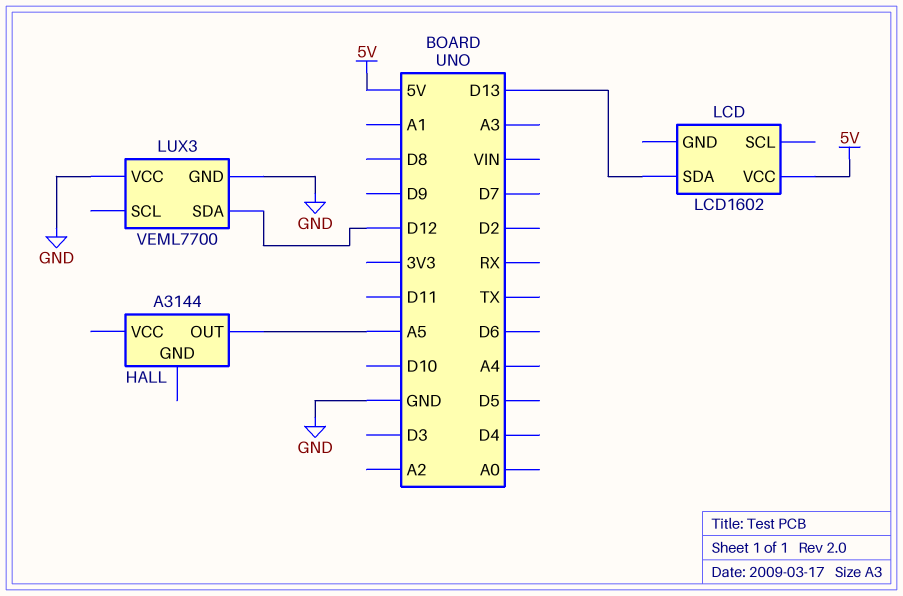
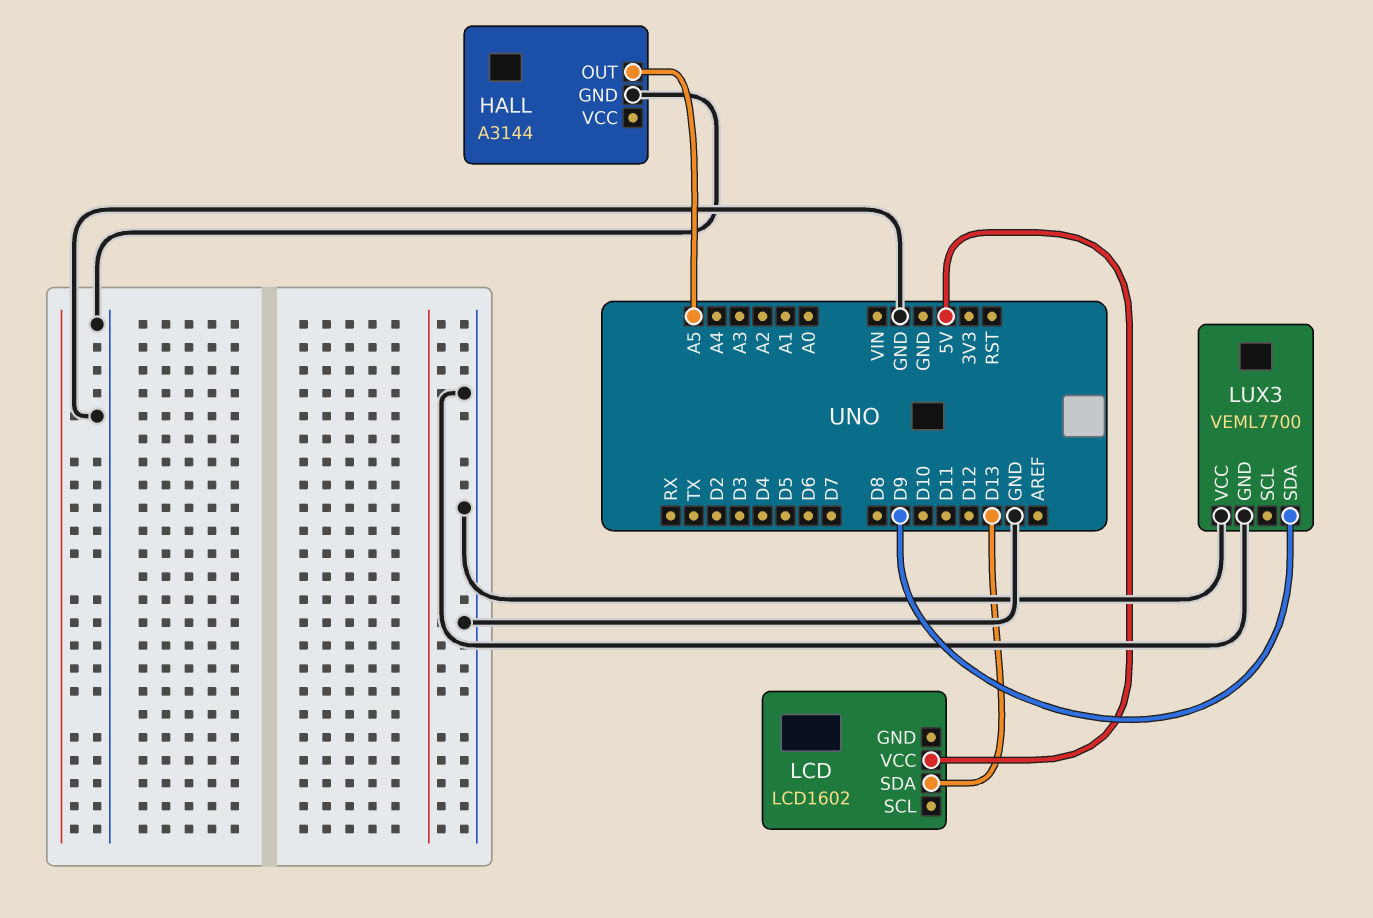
HALL pin GND: none -> GND
LUX3 pin SDA: D12 -> D9

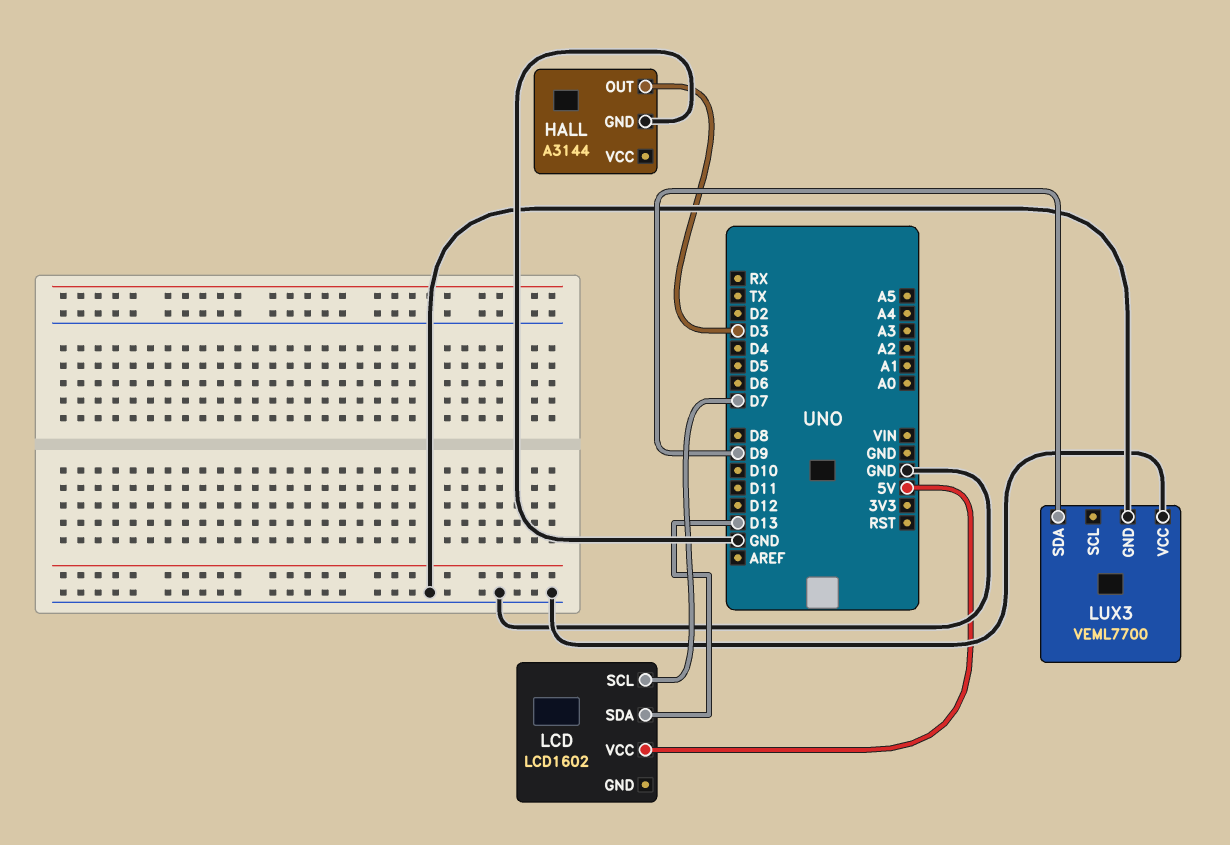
HALL pin OUT: A5 -> D3
LCD pin SCL: none -> D7

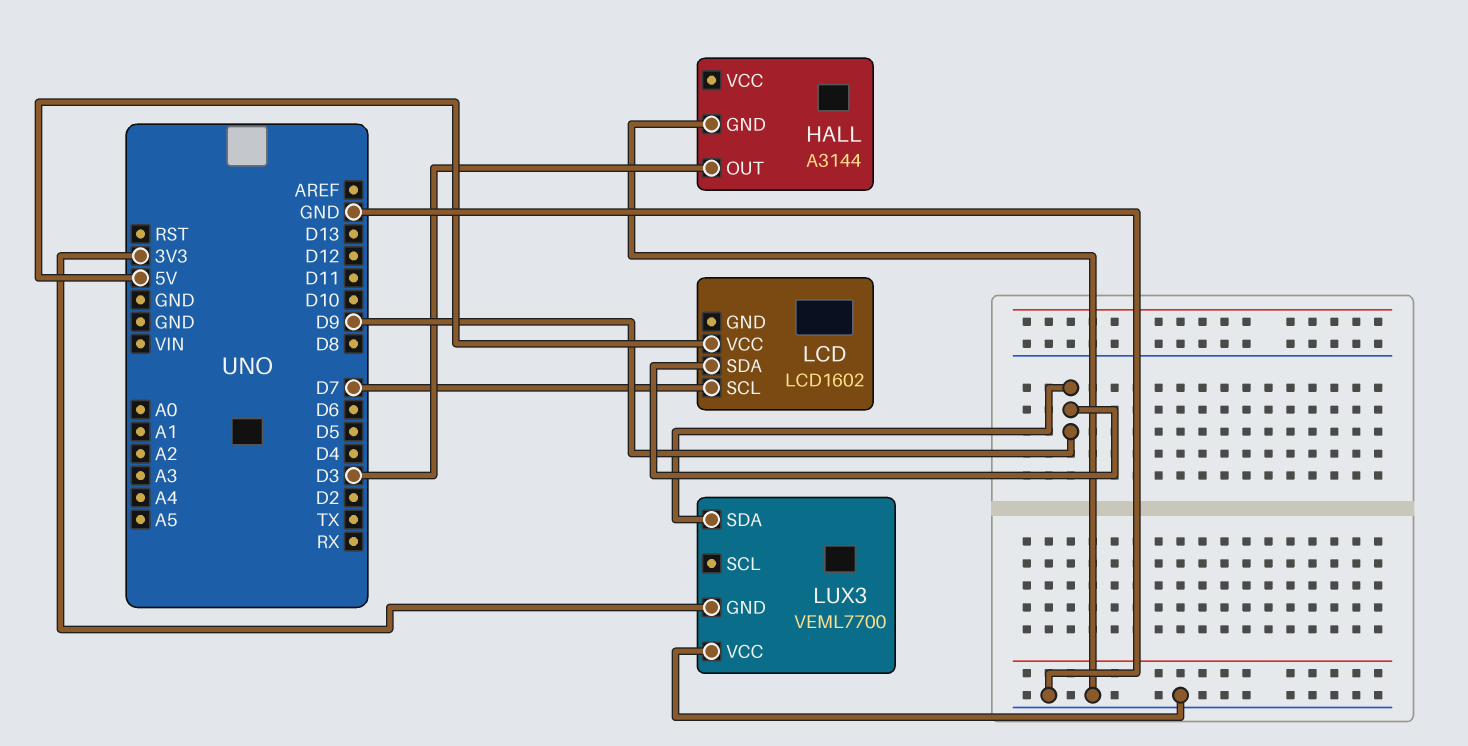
LCD pin SDA: D13 -> D9
LUX3 pin GND: GND -> 3V3

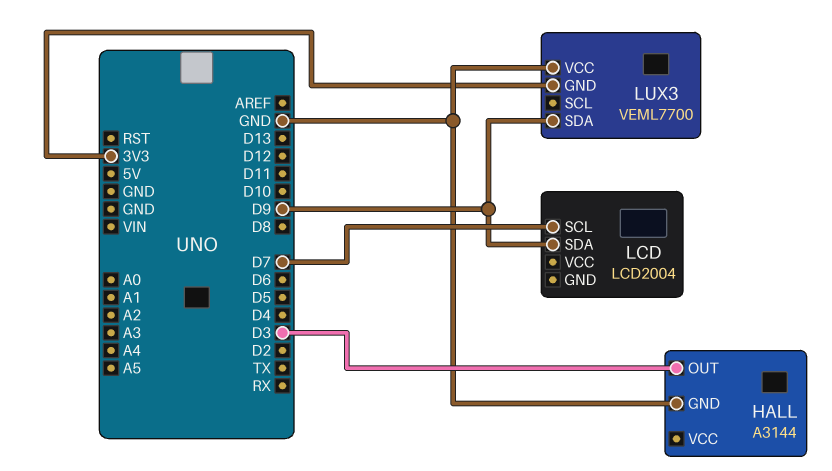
LCD: LCD1602 -> LCD2004
LCD pin VCC: 5V -> none

